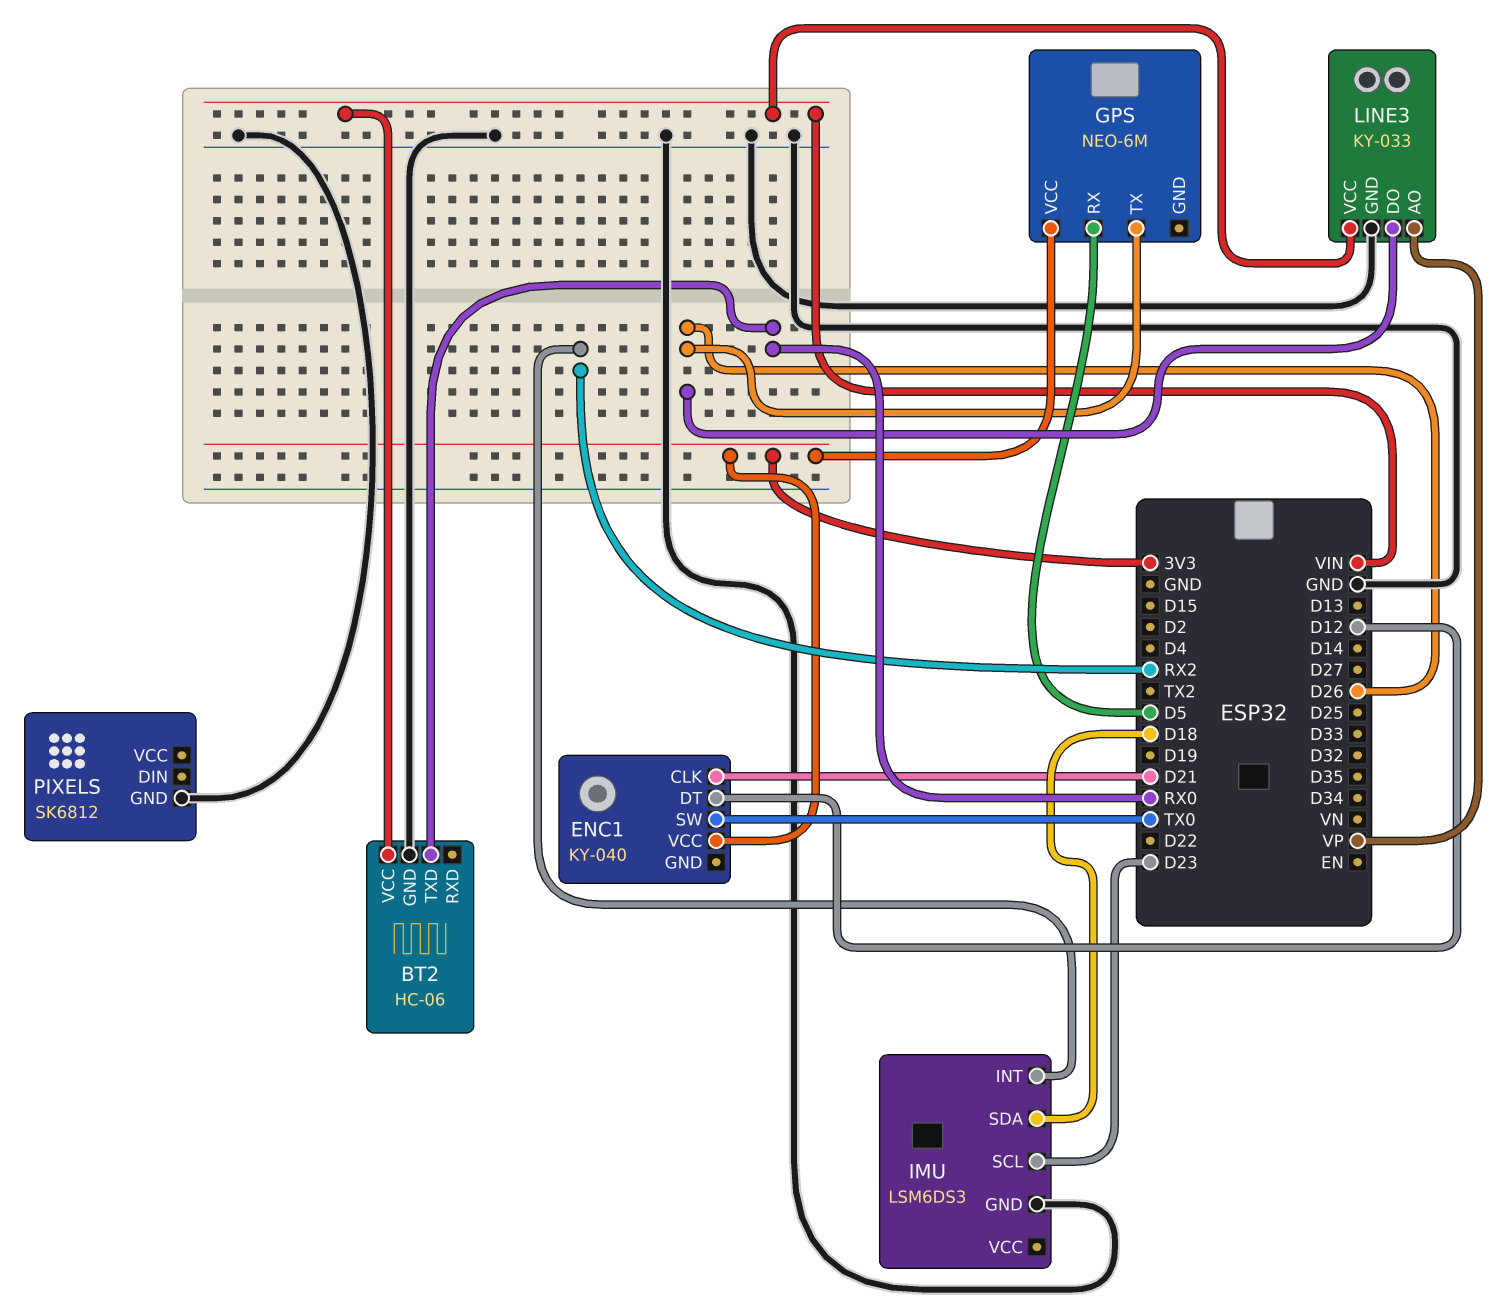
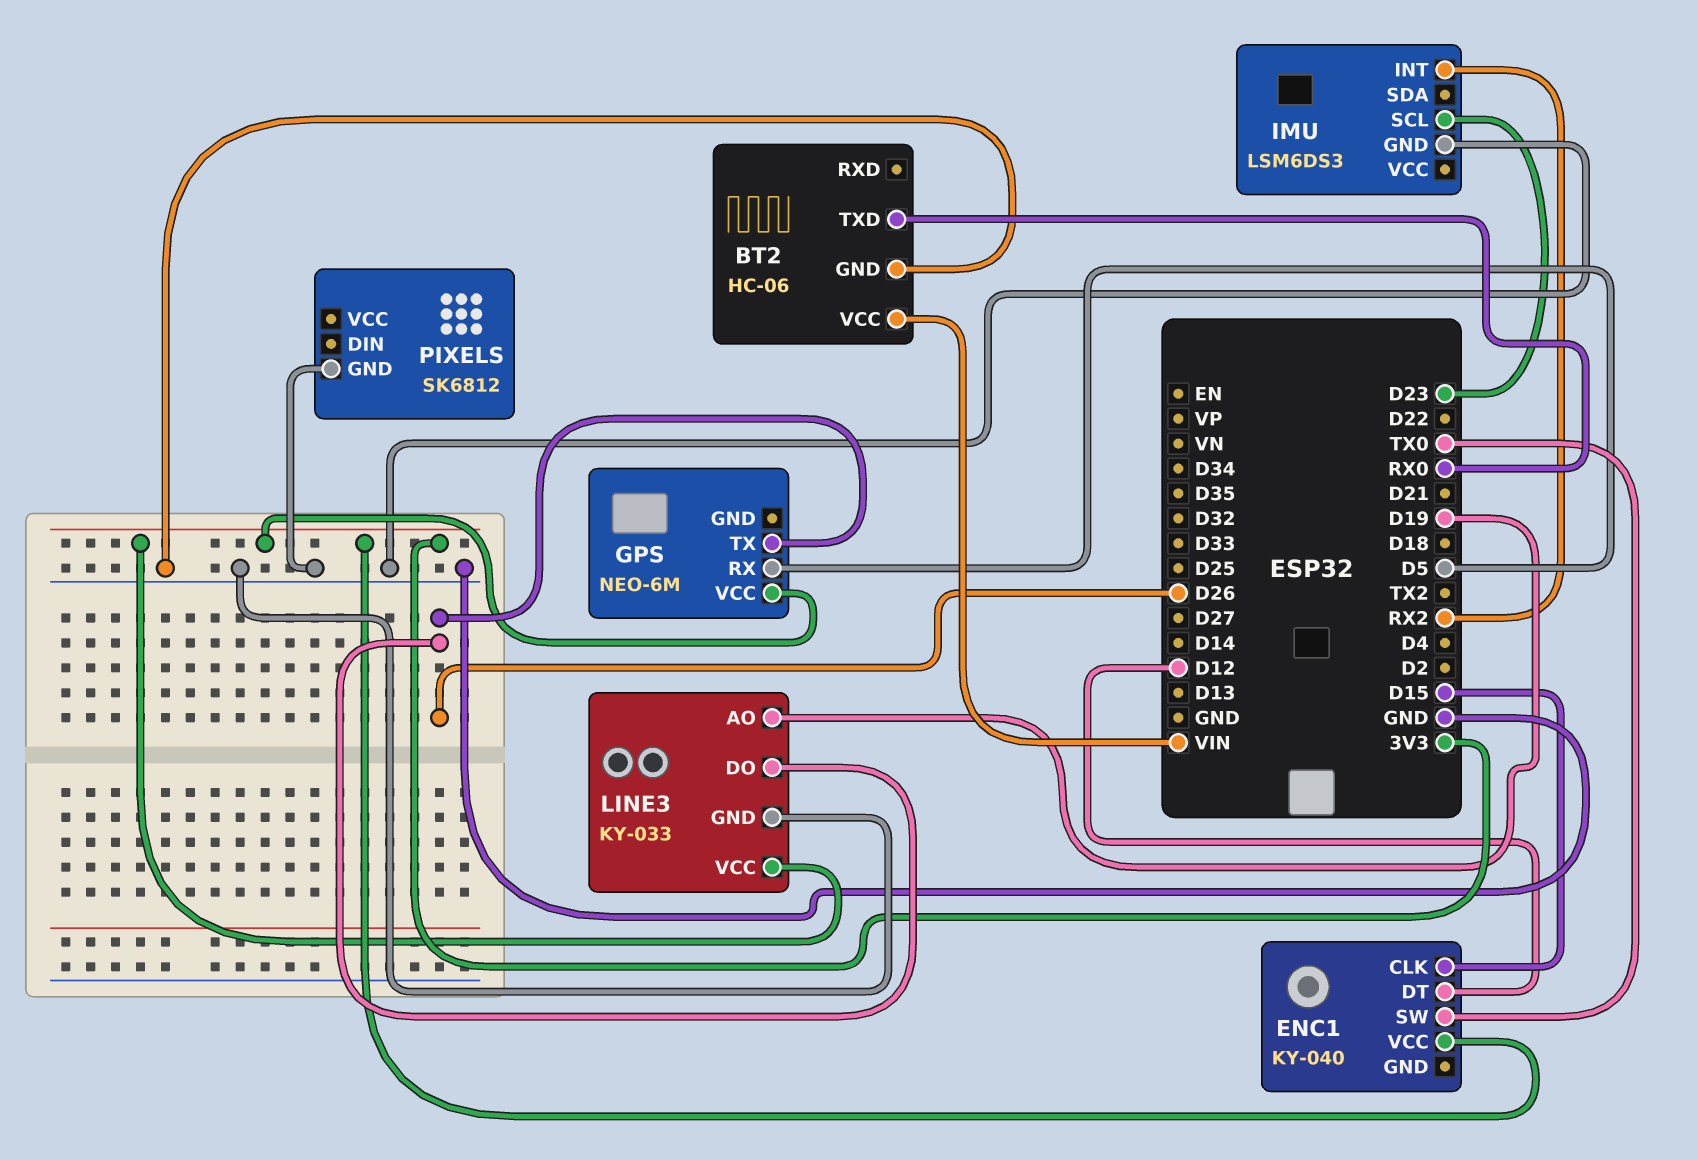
ENC1 pin CLK: D21 -> D15
IMU pin SDA: D18 -> none
LINE3 pin AO: VP -> D19
LINE3 pin VCC: VIN -> 3V3

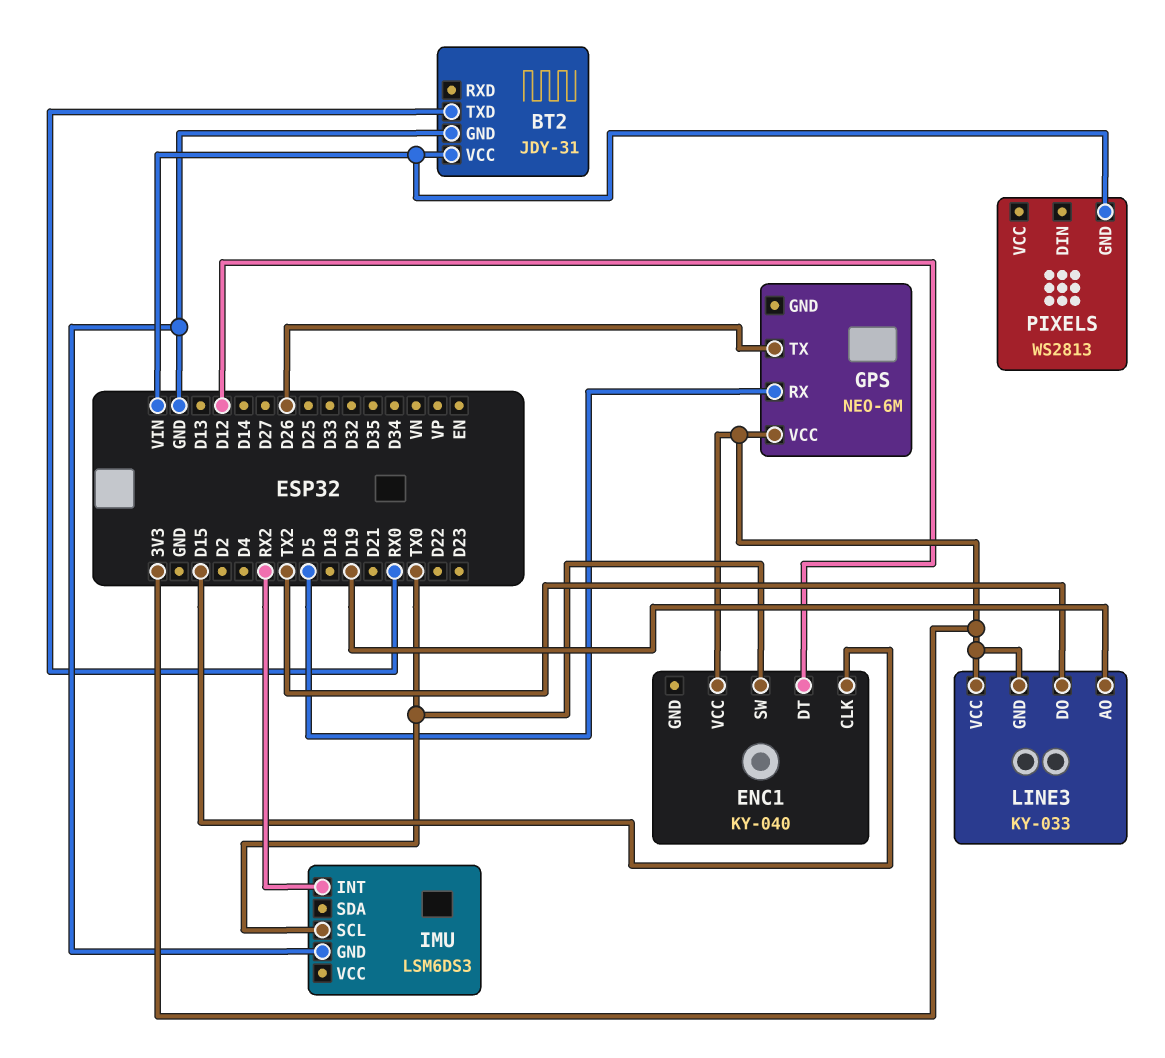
BT2: HC-06 -> JDY-31
IMU pin SCL: D23 -> TX0
LINE3 pin DO: D26 -> TX2
LINE3 pin GND: GND -> 3V3
PIXELS: SK6812 -> WS2813
PIXELS pin GND: GND -> VIN

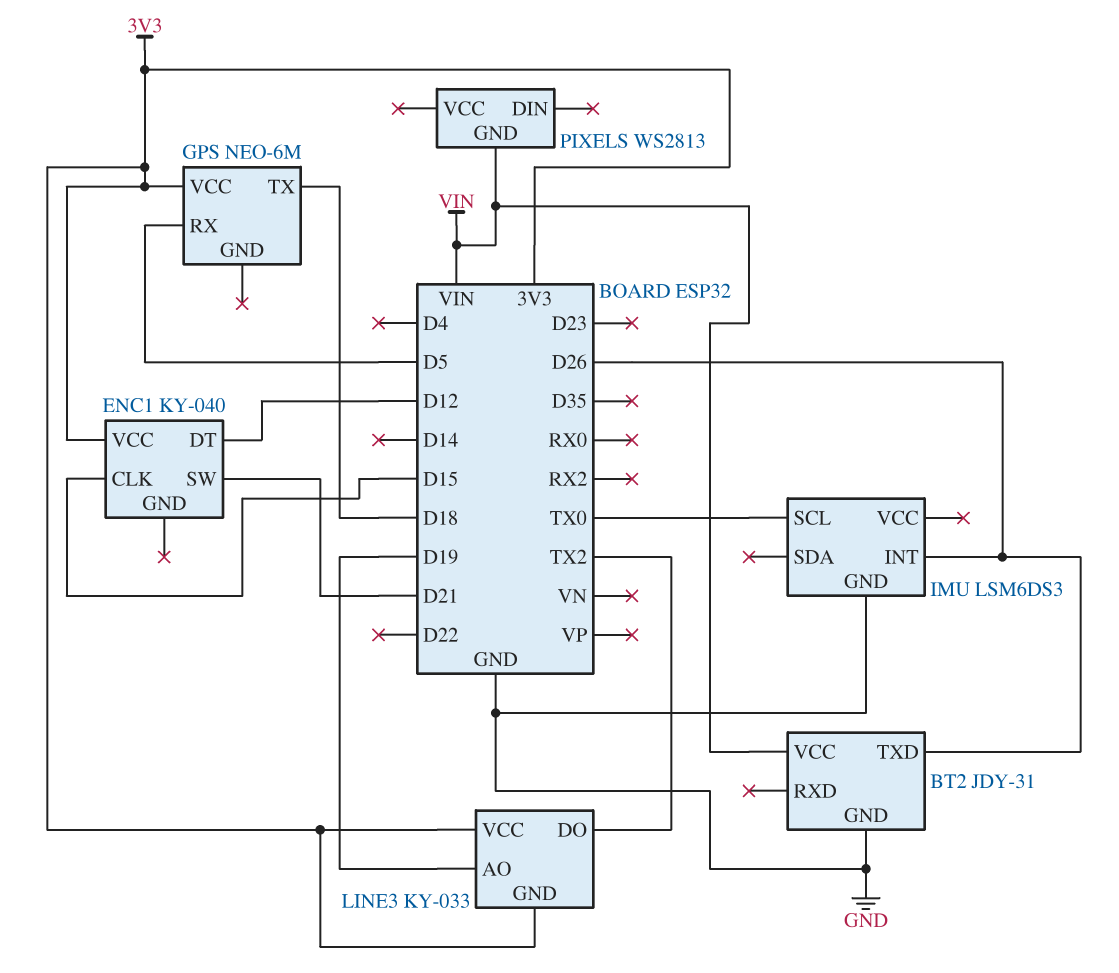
BT2 pin TXD: RX0 -> D26
ENC1 pin SW: TX0 -> D21
GPS pin TX: D26 -> D18
IMU pin INT: RX2 -> D26

